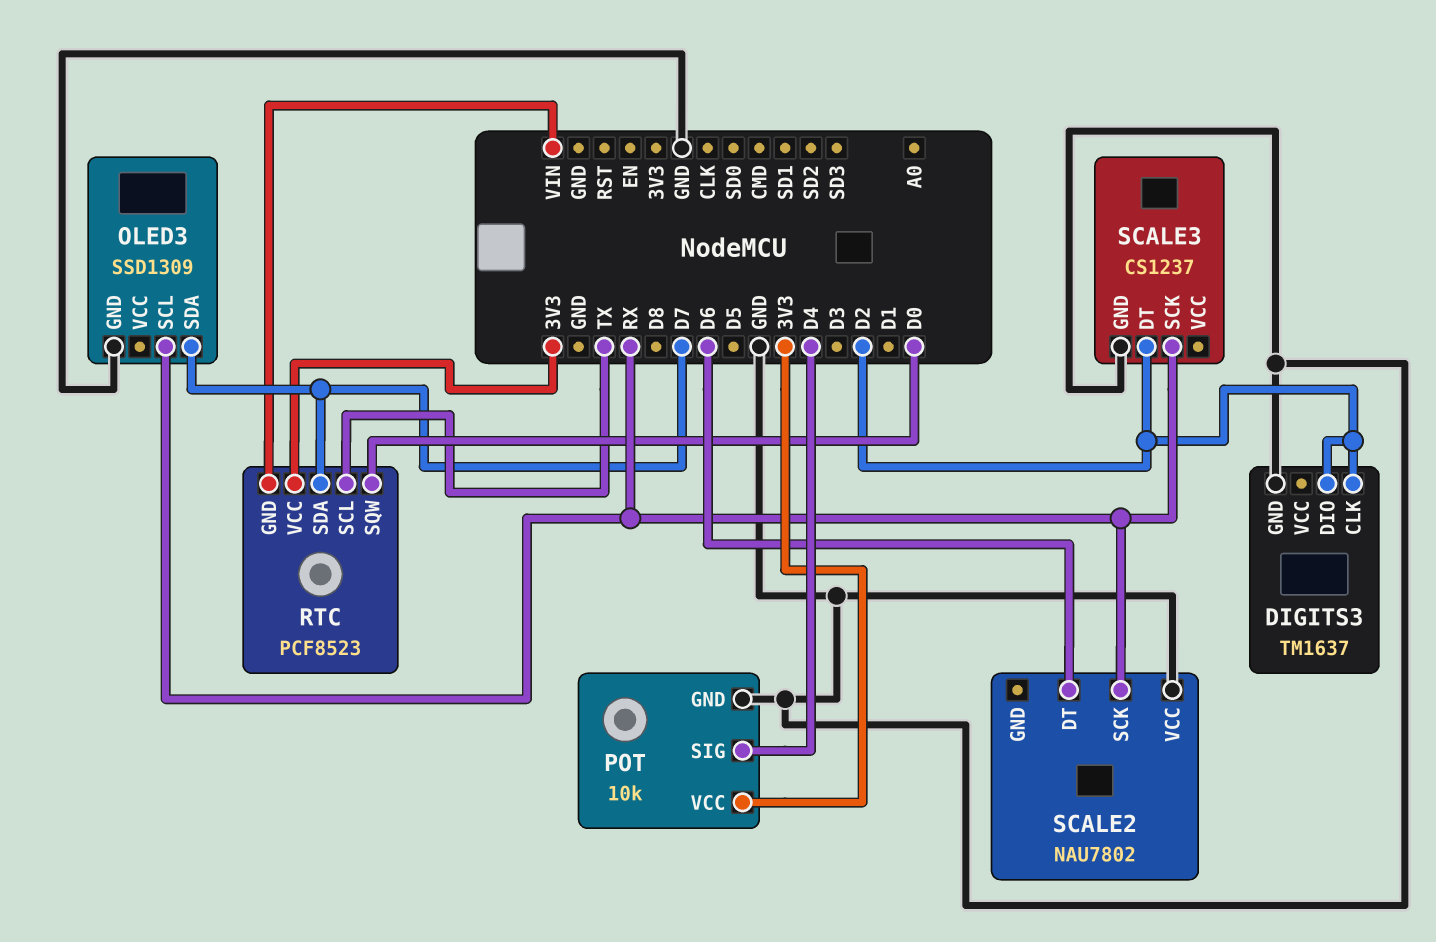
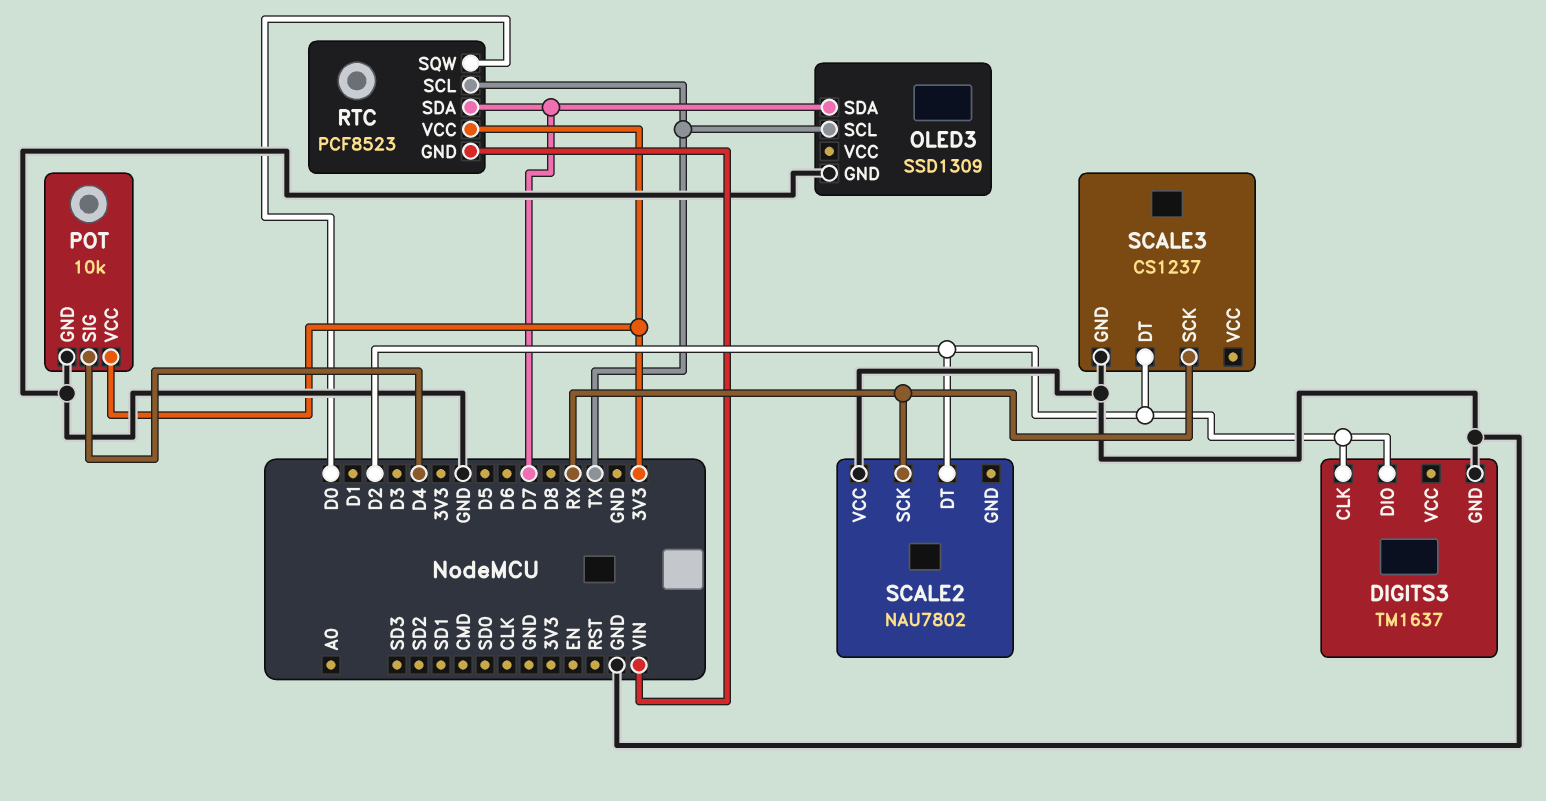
OLED3 pin SCL: RX -> TX
SCALE2 pin DT: D6 -> D2

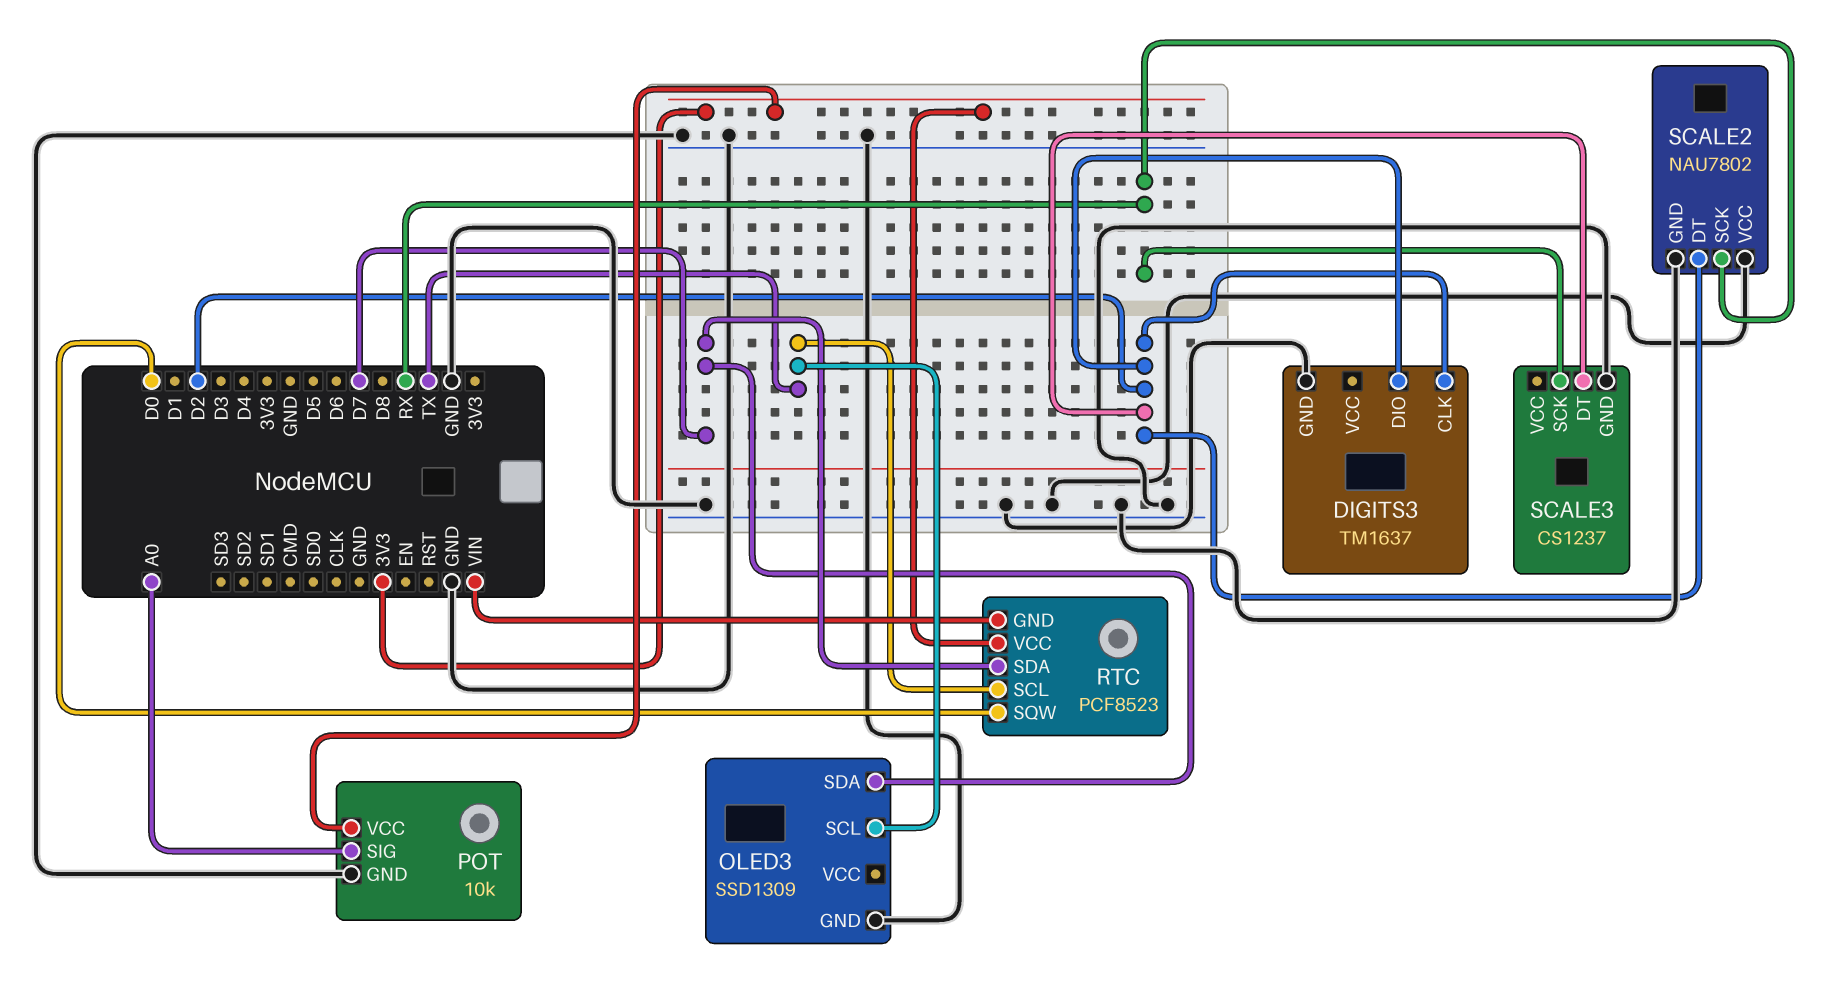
POT pin SIG: D4 -> A0
SCALE2 pin GND: none -> GND

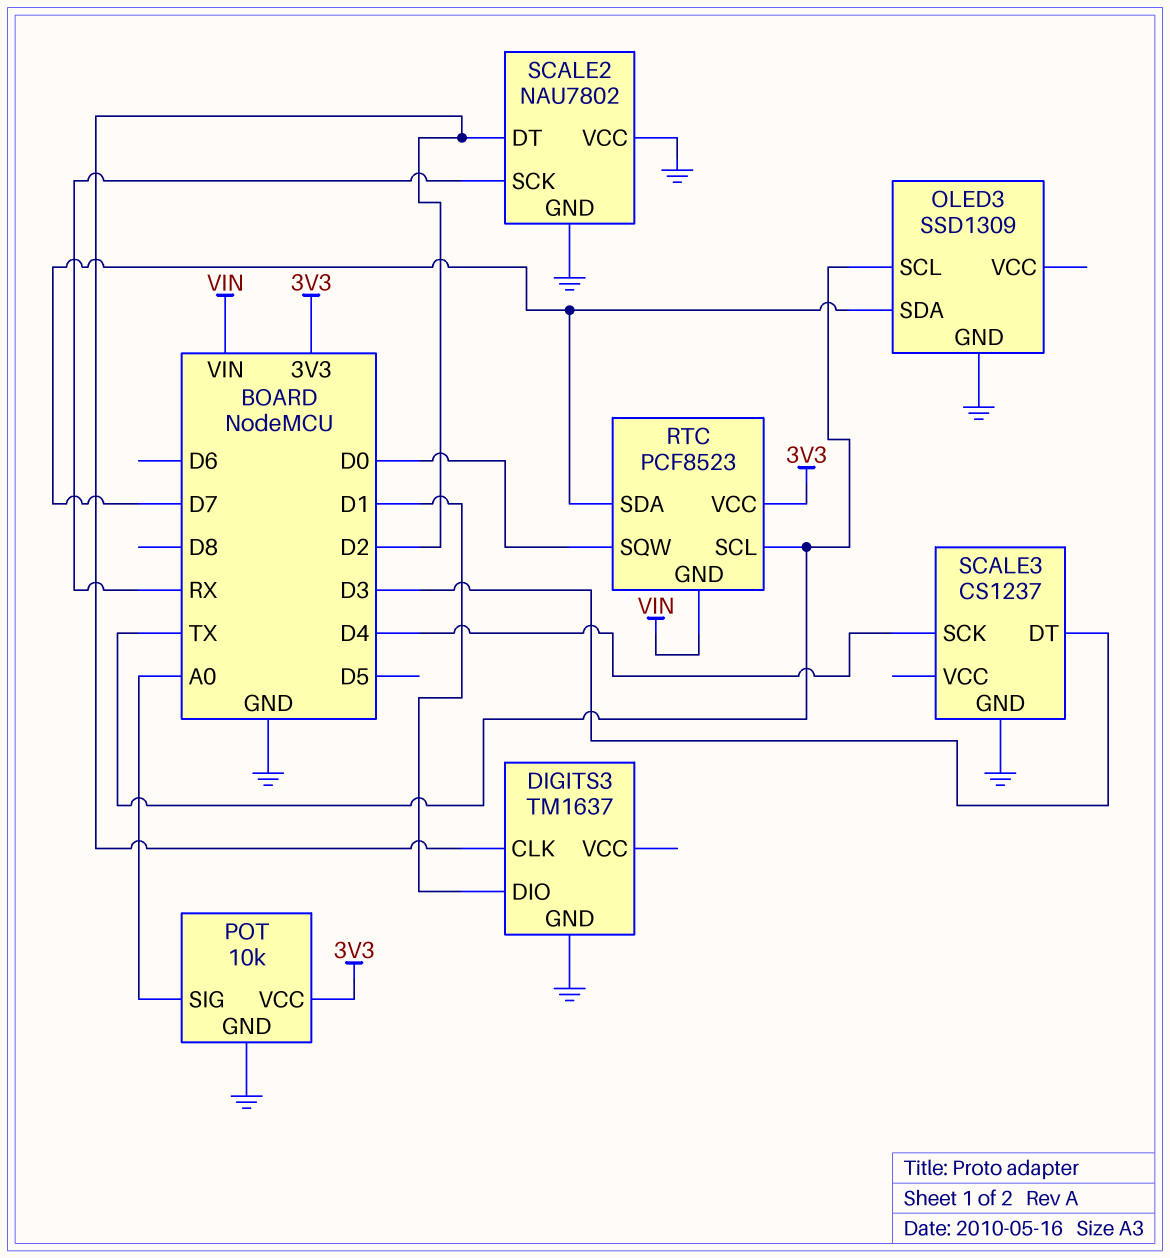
DIGITS3 pin DIO: D2 -> D1
SCALE3 pin DT: D2 -> D3
SCALE3 pin SCK: RX -> D4

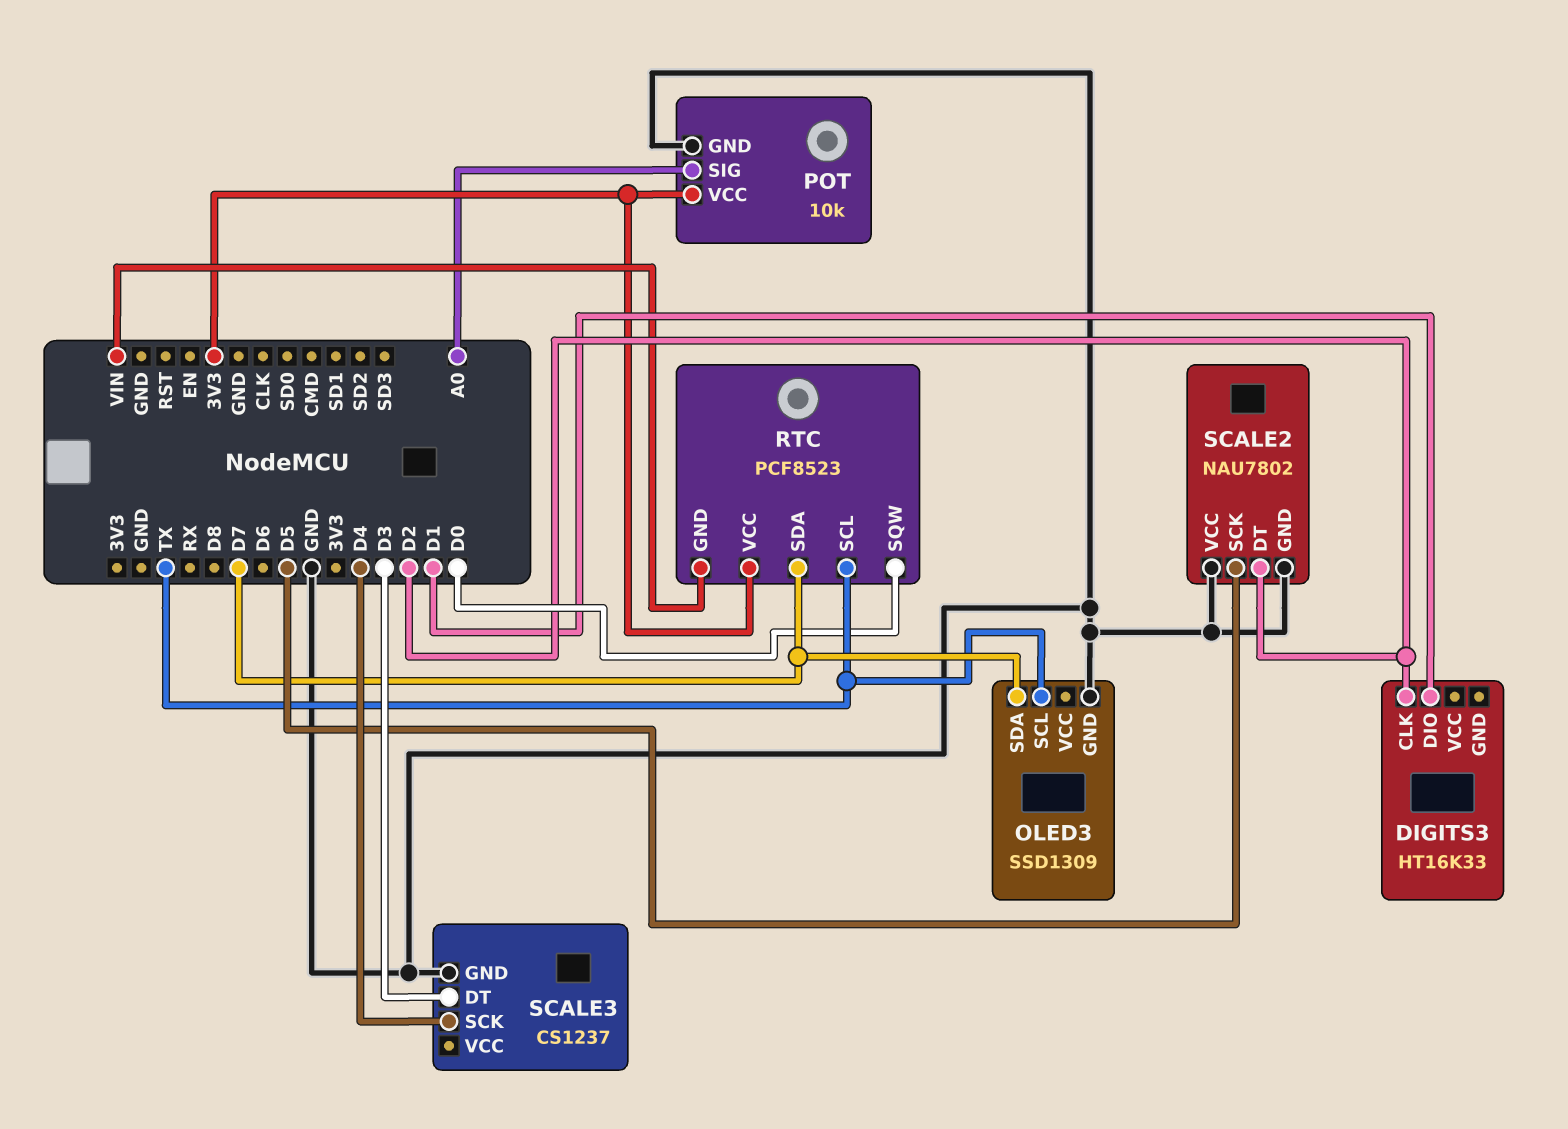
DIGITS3: TM1637 -> HT16K33
DIGITS3 pin GND: GND -> none
SCALE2 pin SCK: RX -> D5

